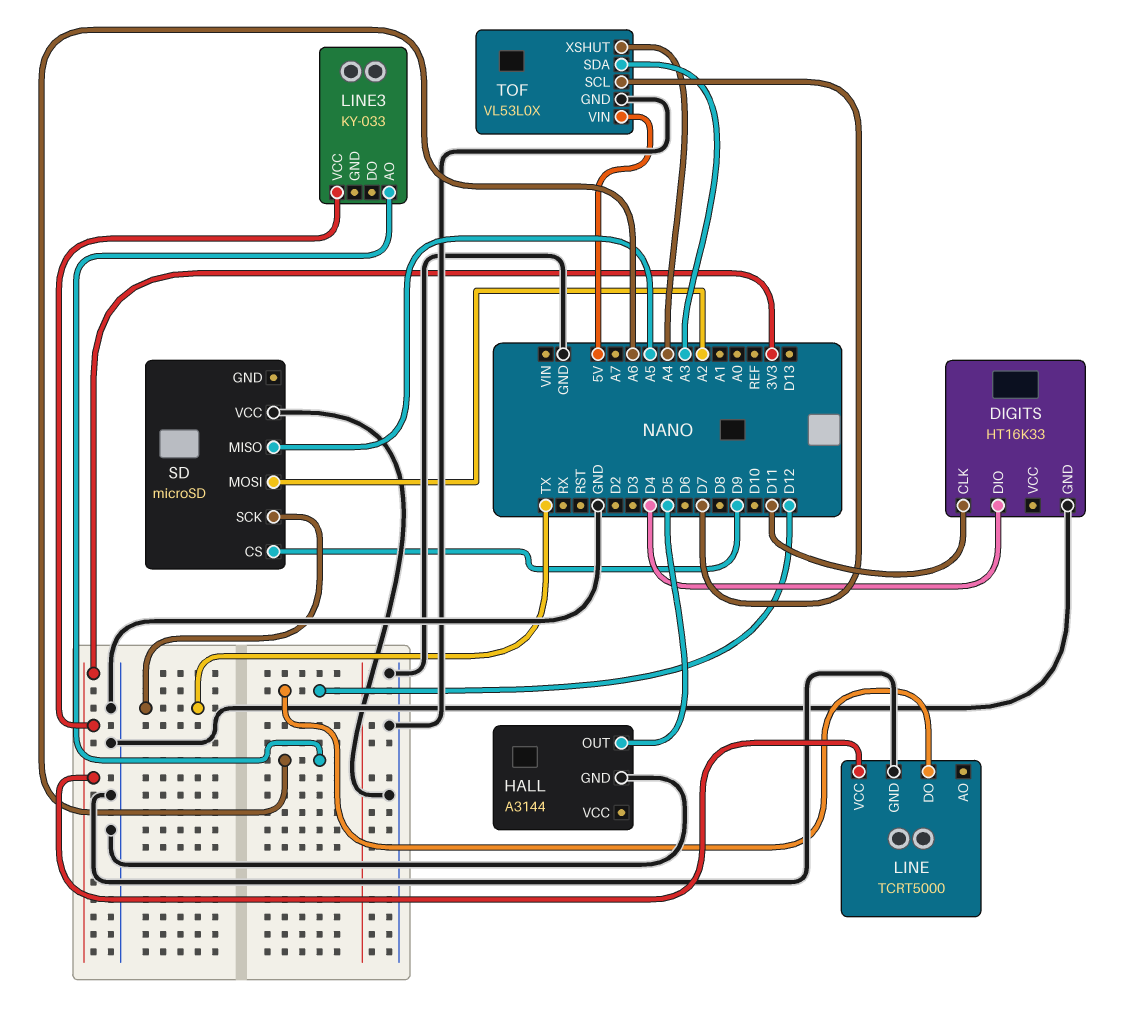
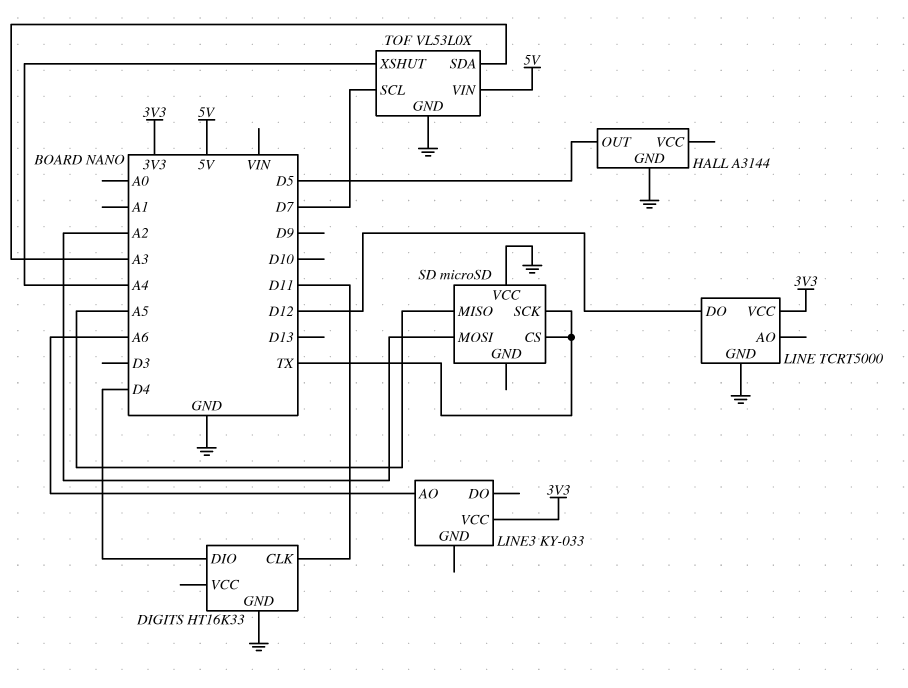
SD pin CS: D9 -> TX

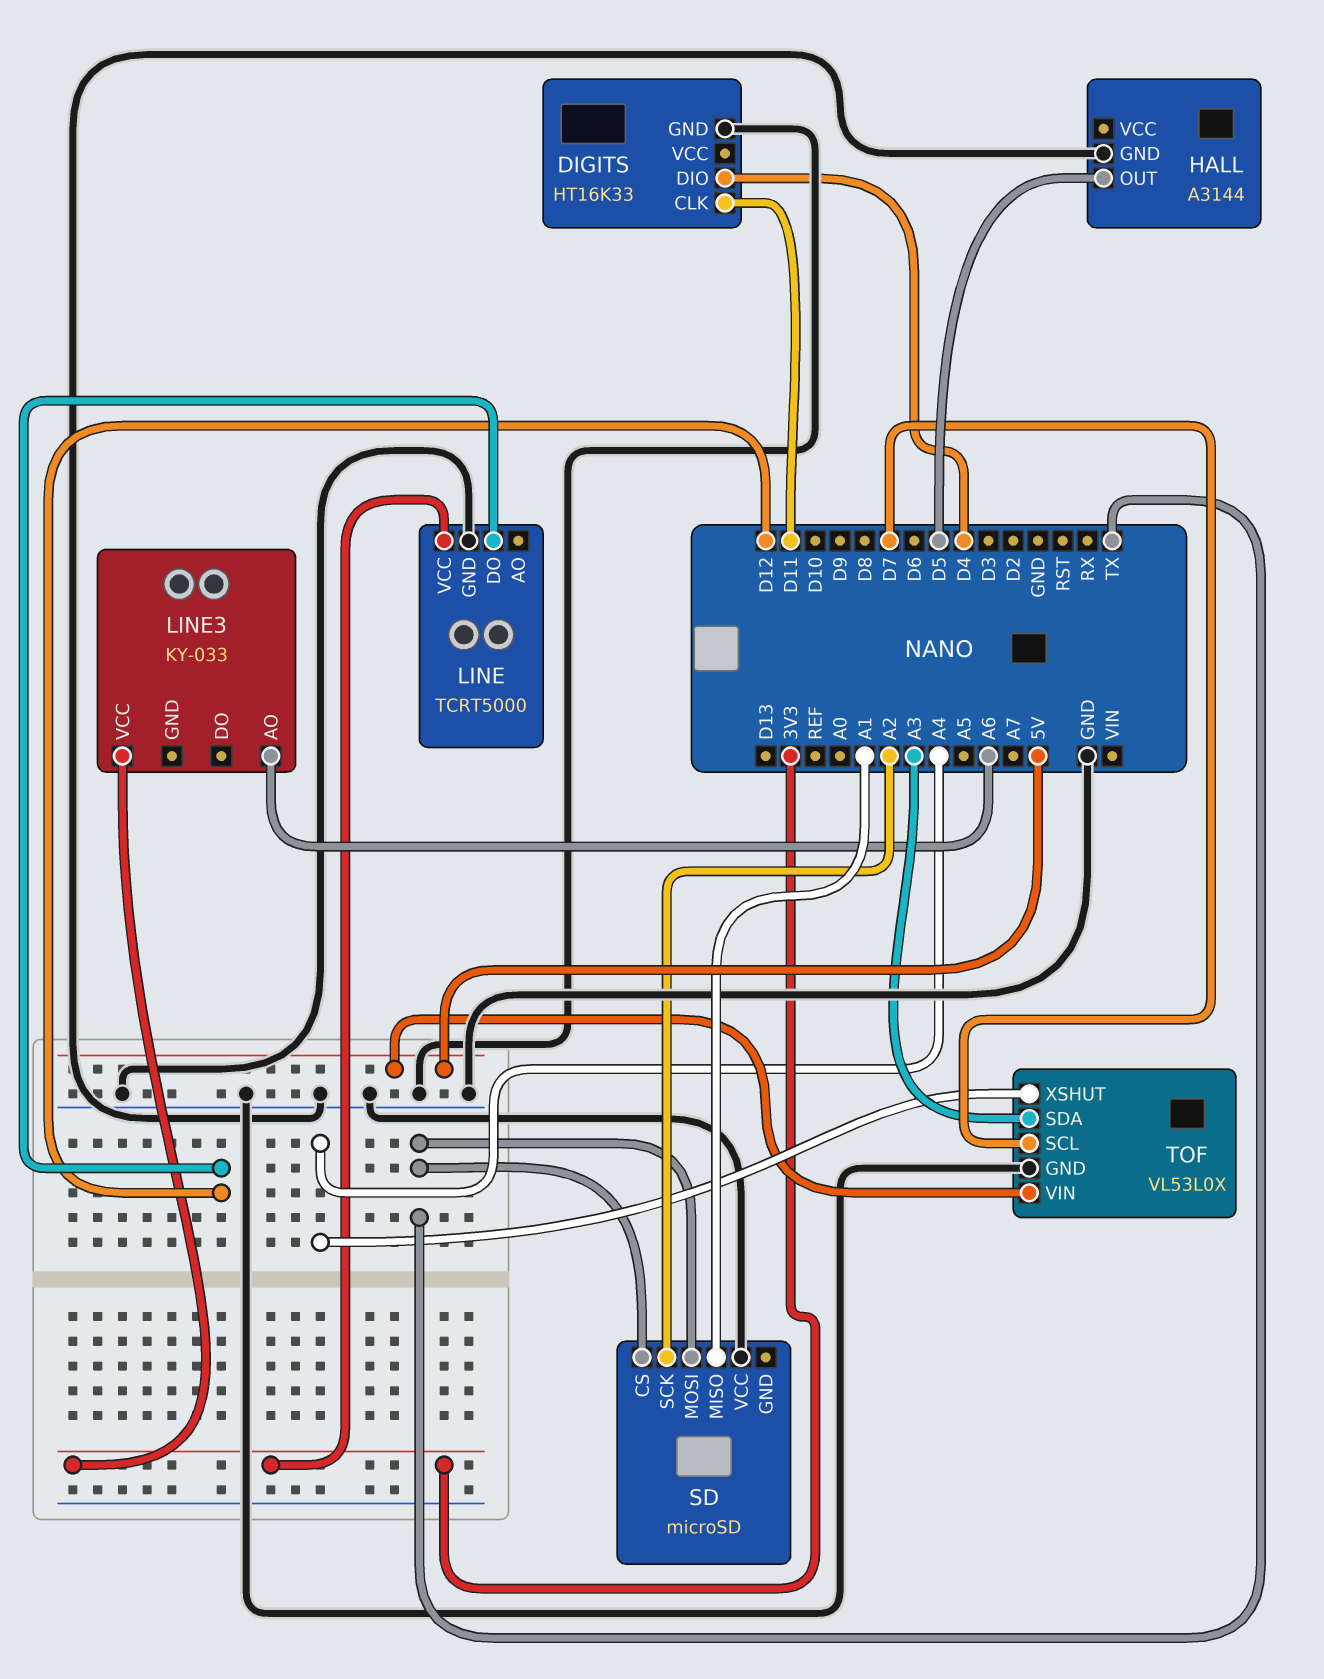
SD pin MISO: A5 -> A1
SD pin MOSI: A2 -> TX
SD pin SCK: TX -> A2

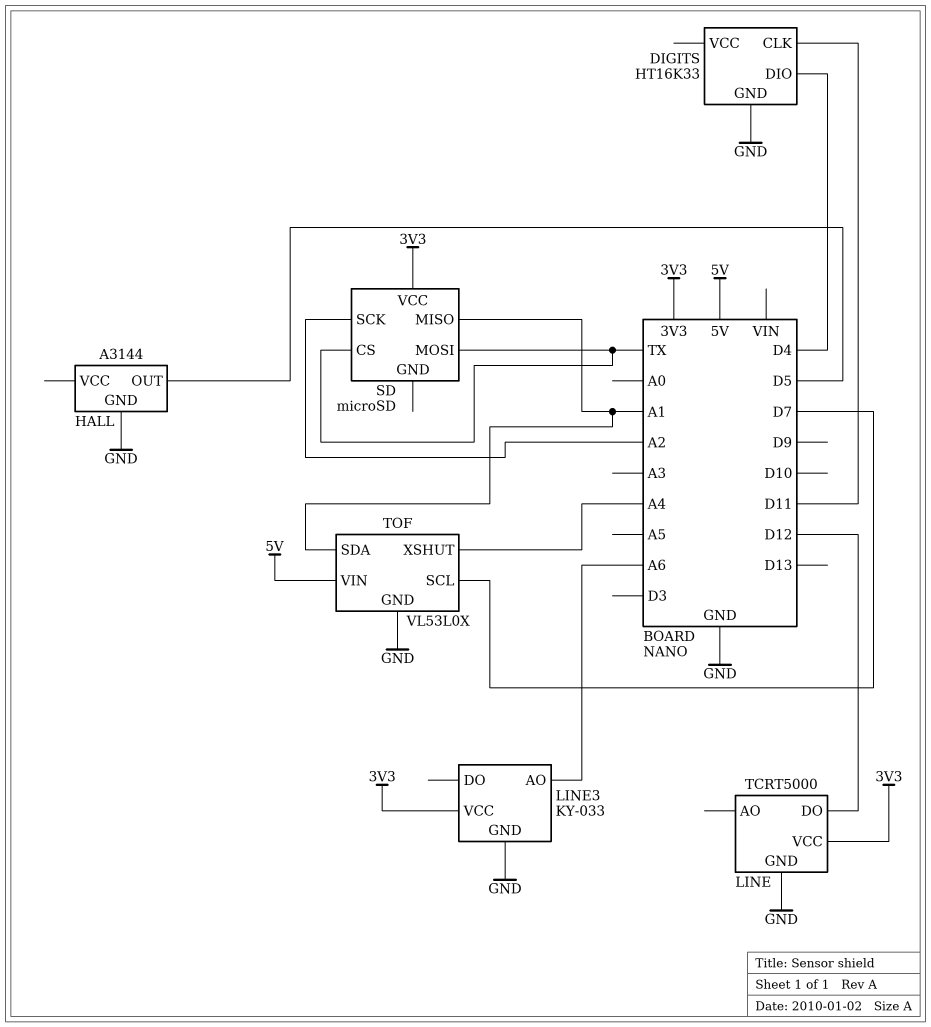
LINE3 pin GND: none -> GND
SD pin VCC: GND -> 3V3
TOF pin SDA: A3 -> A1

